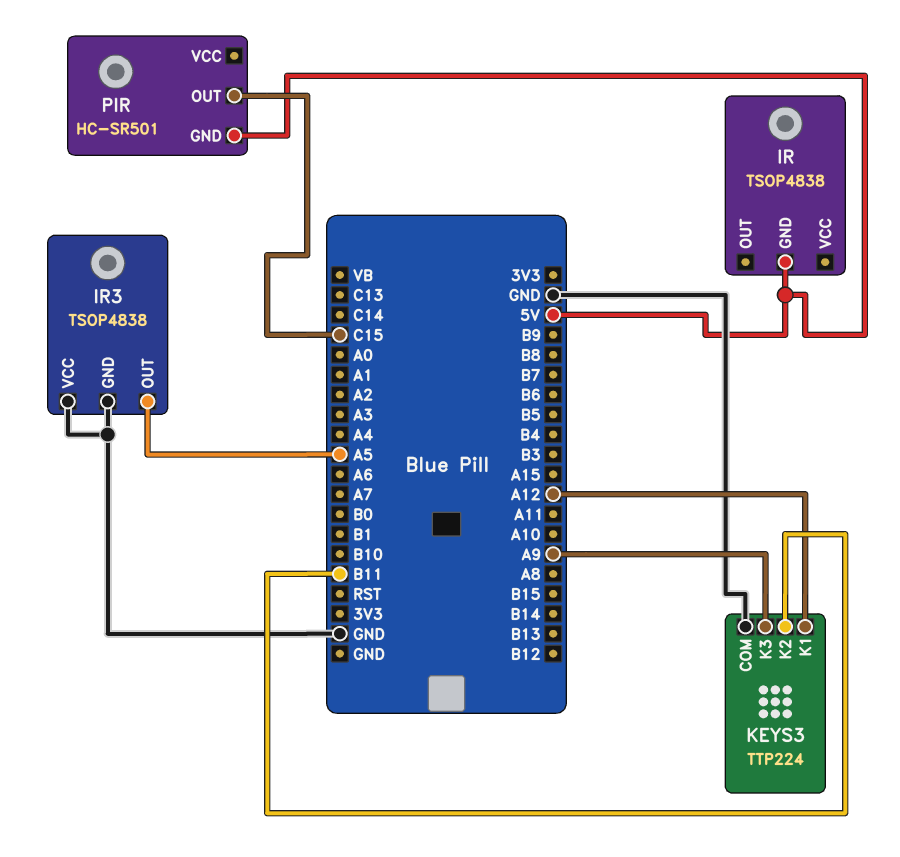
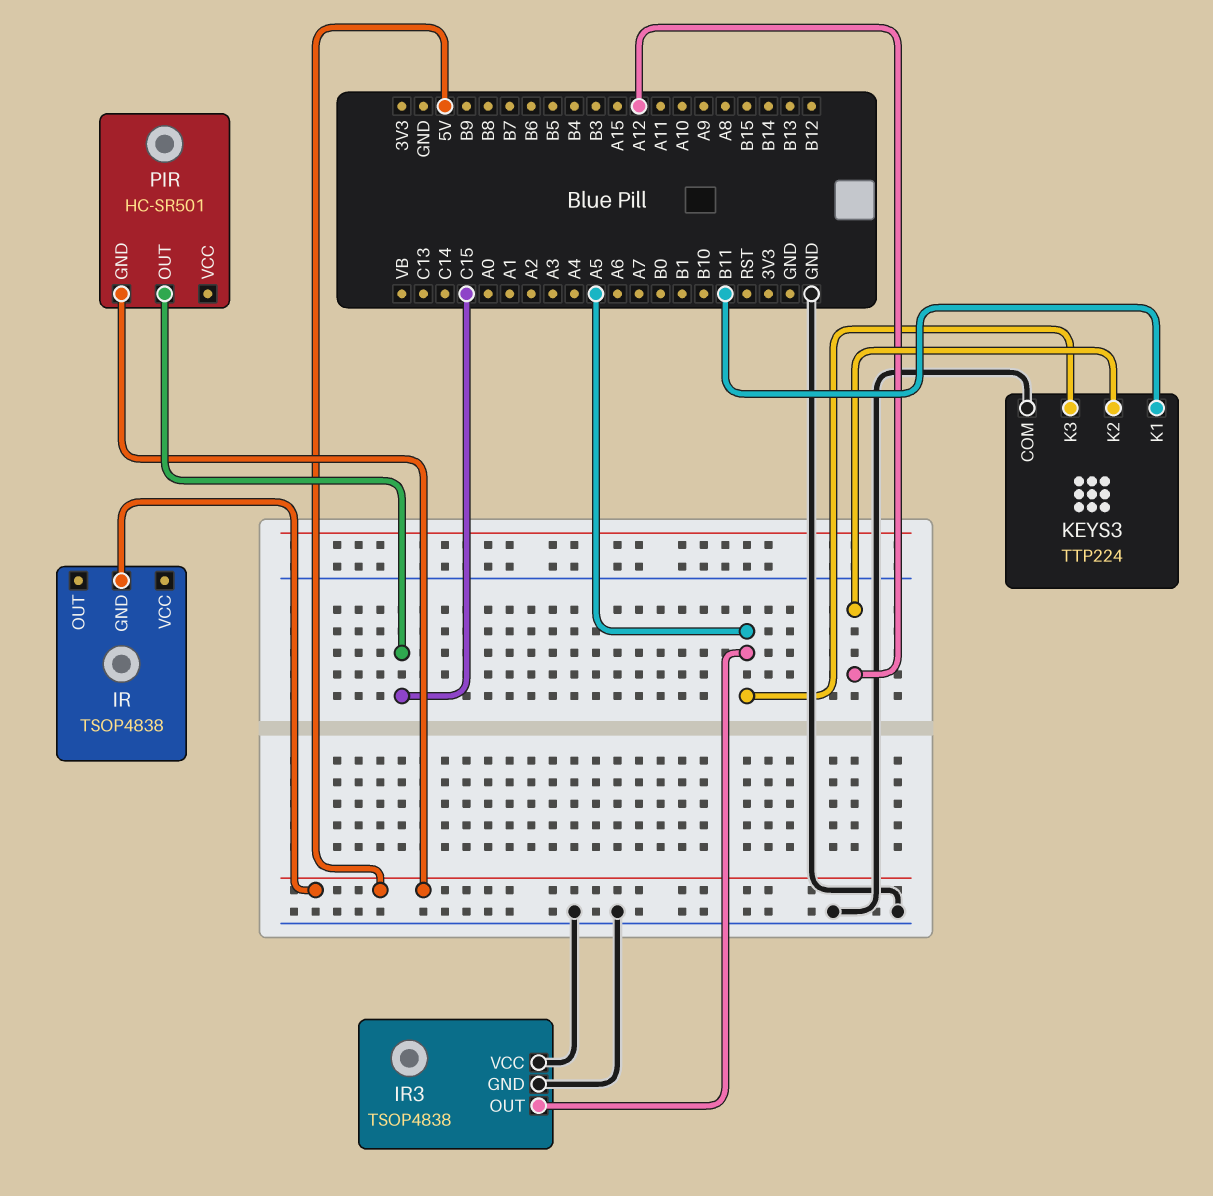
KEYS3 pin K1: A12 -> B11
KEYS3 pin K2: B11 -> A12
KEYS3 pin K3: A9 -> A5

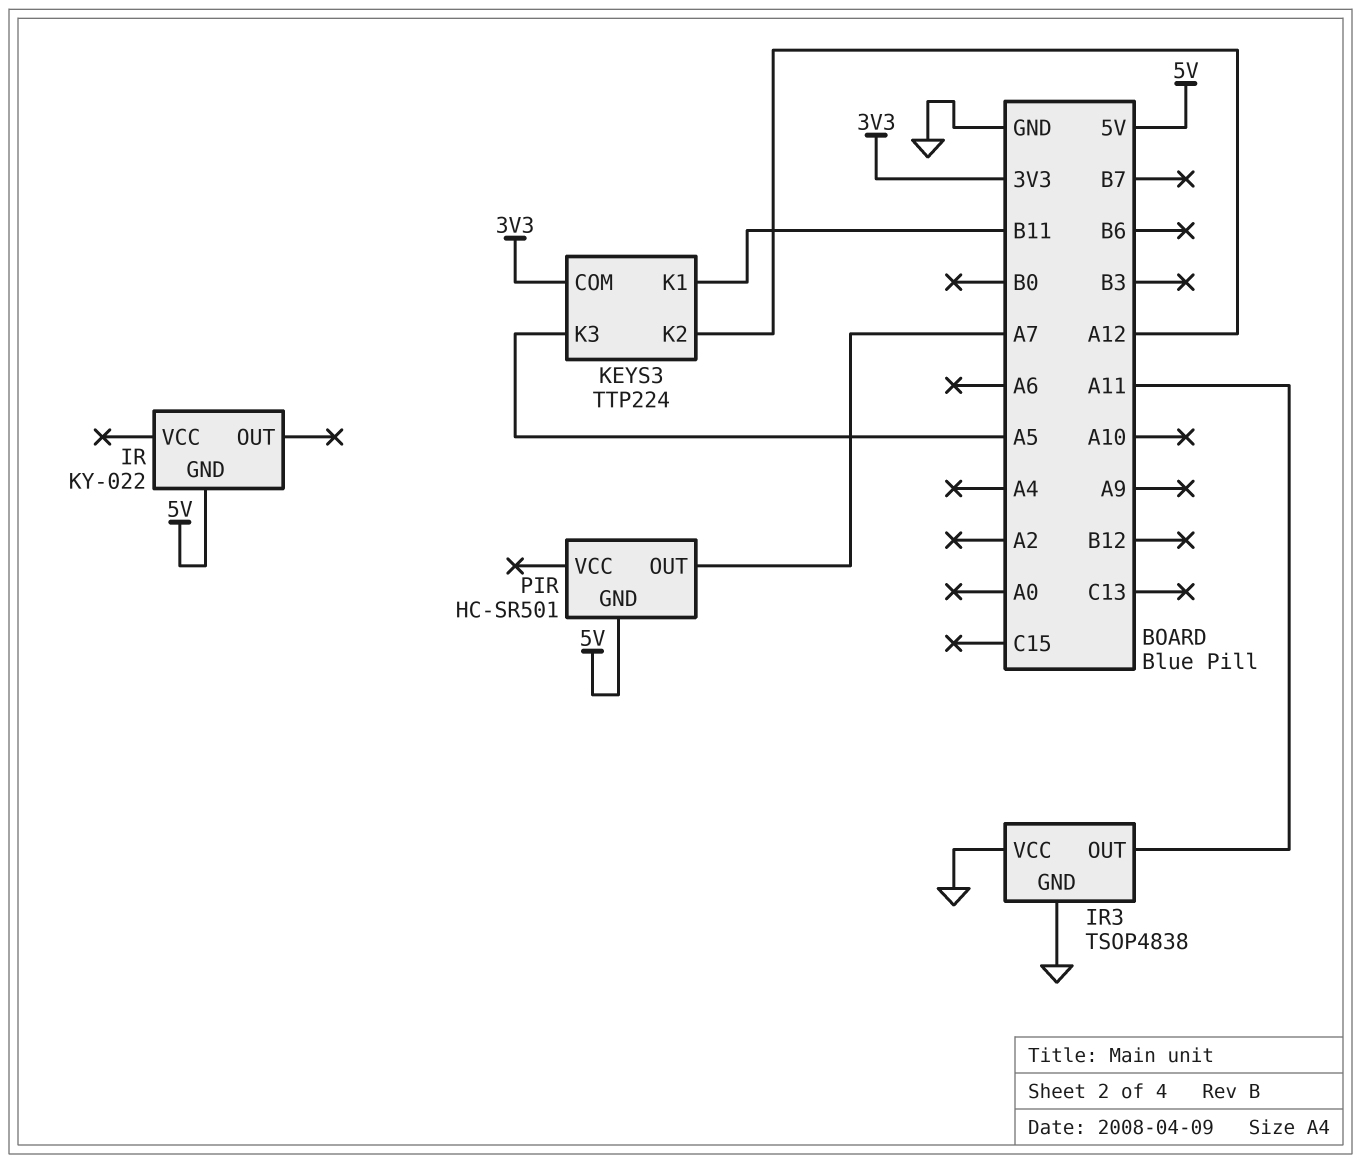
IR: TSOP4838 -> KY-022
IR3 pin OUT: A5 -> A11
KEYS3 pin COM: GND -> 3V3
PIR pin OUT: C15 -> A7

